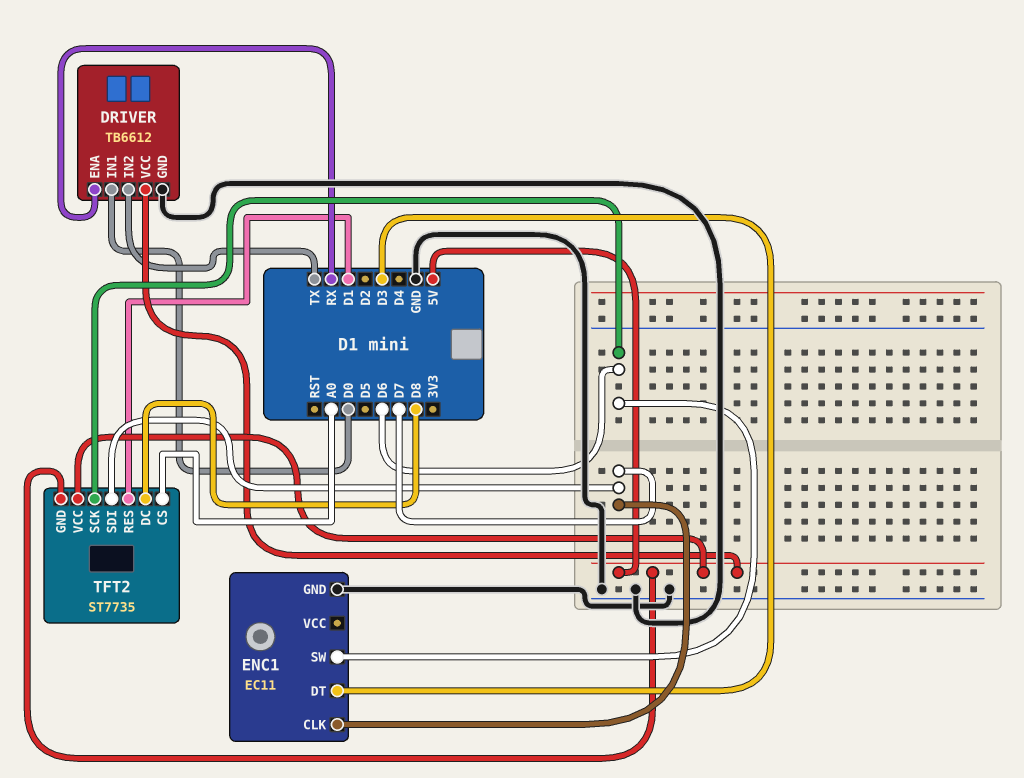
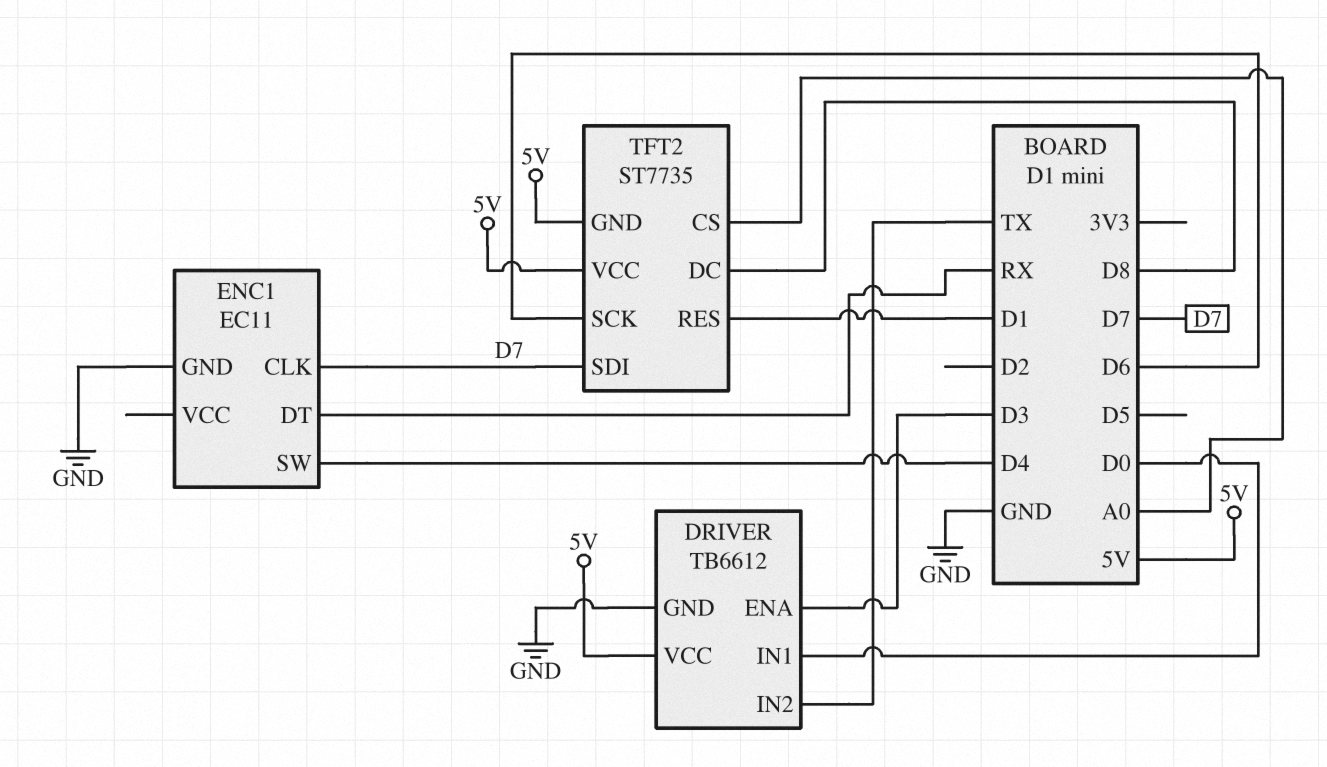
DRIVER pin ENA: RX -> D3
ENC1 pin DT: D3 -> RX
ENC1 pin SW: D6 -> D4

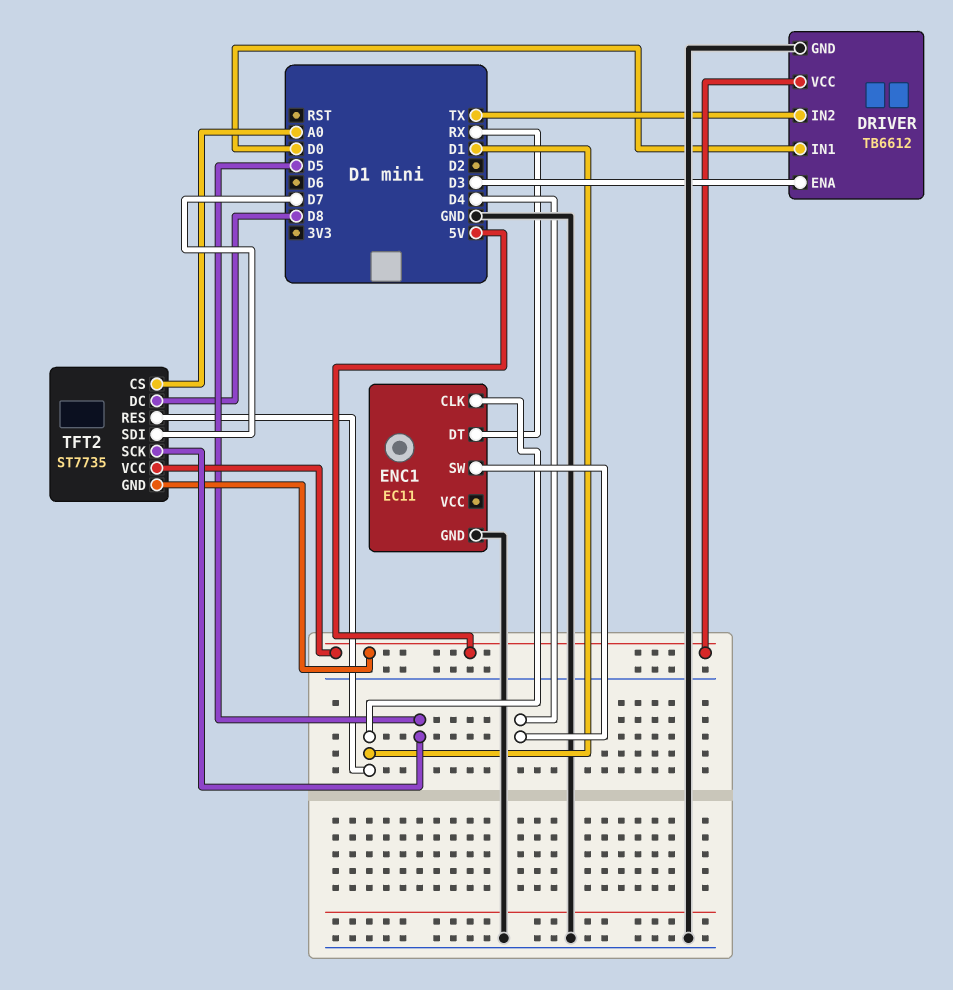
ENC1 pin CLK: D7 -> D1
TFT2 pin SCK: D6 -> D5

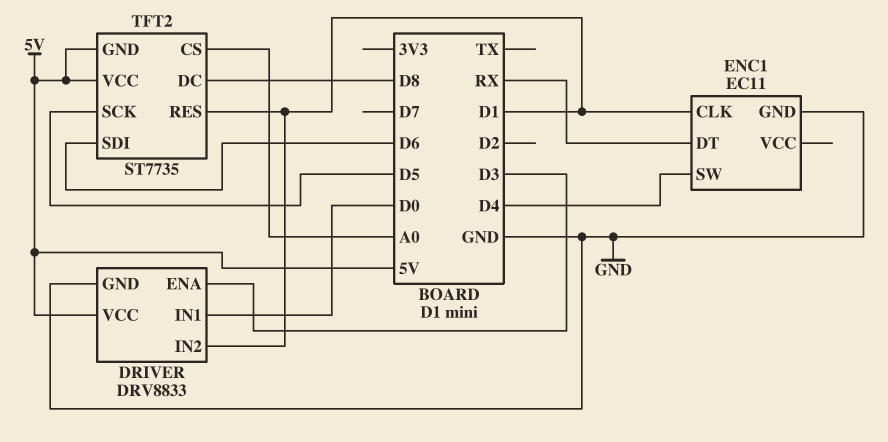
DRIVER: TB6612 -> DRV8833
DRIVER pin IN2: TX -> D1
TFT2 pin SDI: D7 -> D6

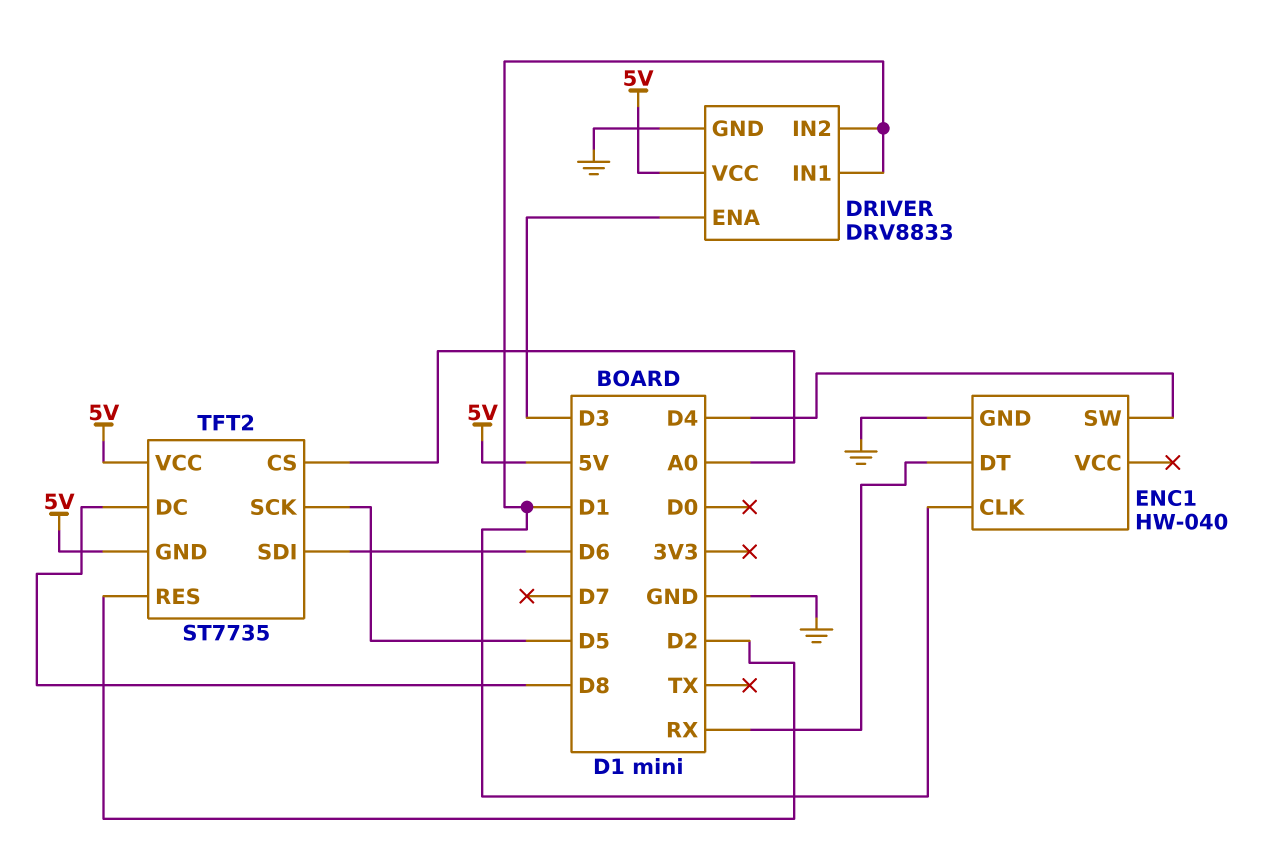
DRIVER pin IN1: D0 -> D1
ENC1: EC11 -> HW-040
TFT2 pin RES: D1 -> D2

